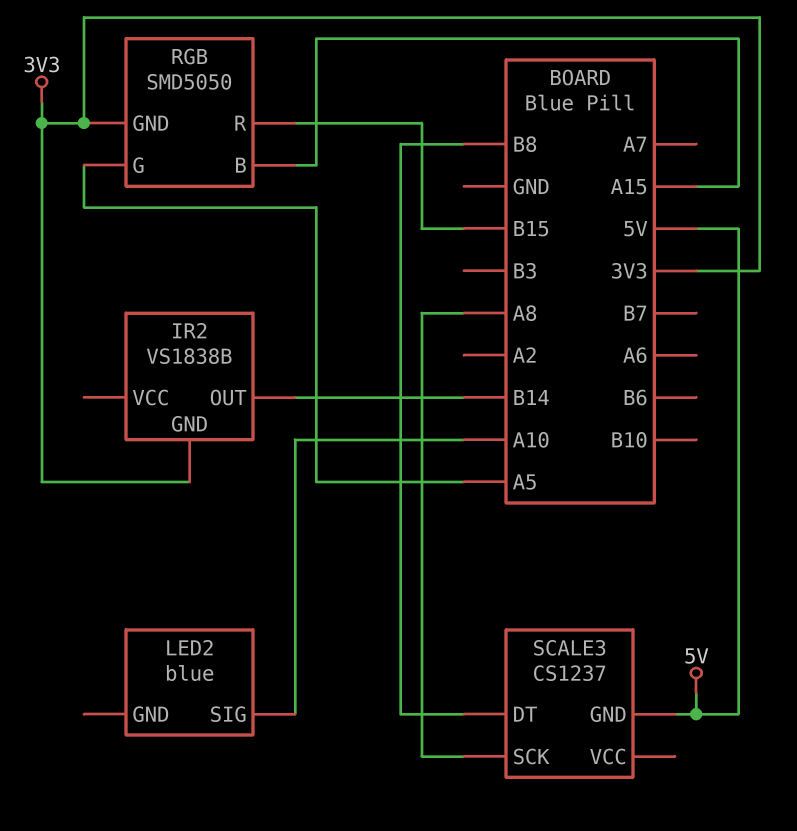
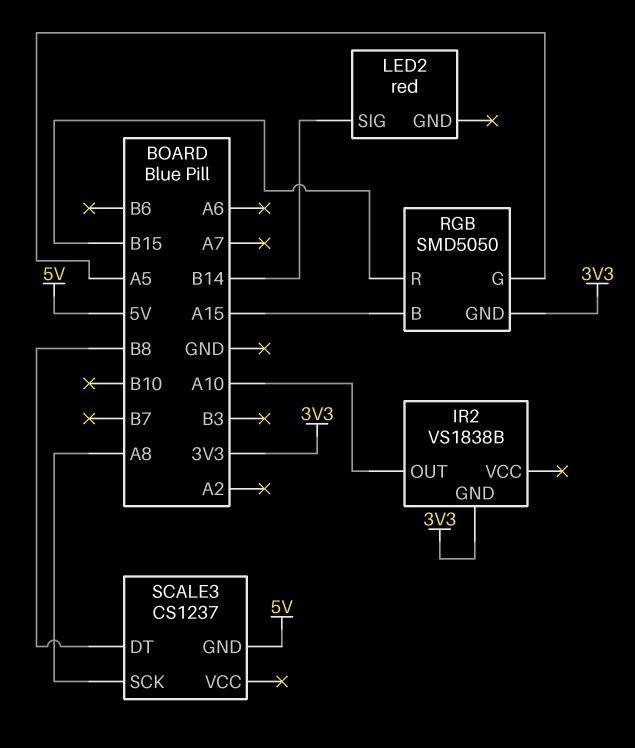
IR2 pin OUT: B14 -> A10
LED2: blue -> red
LED2 pin SIG: A10 -> B14

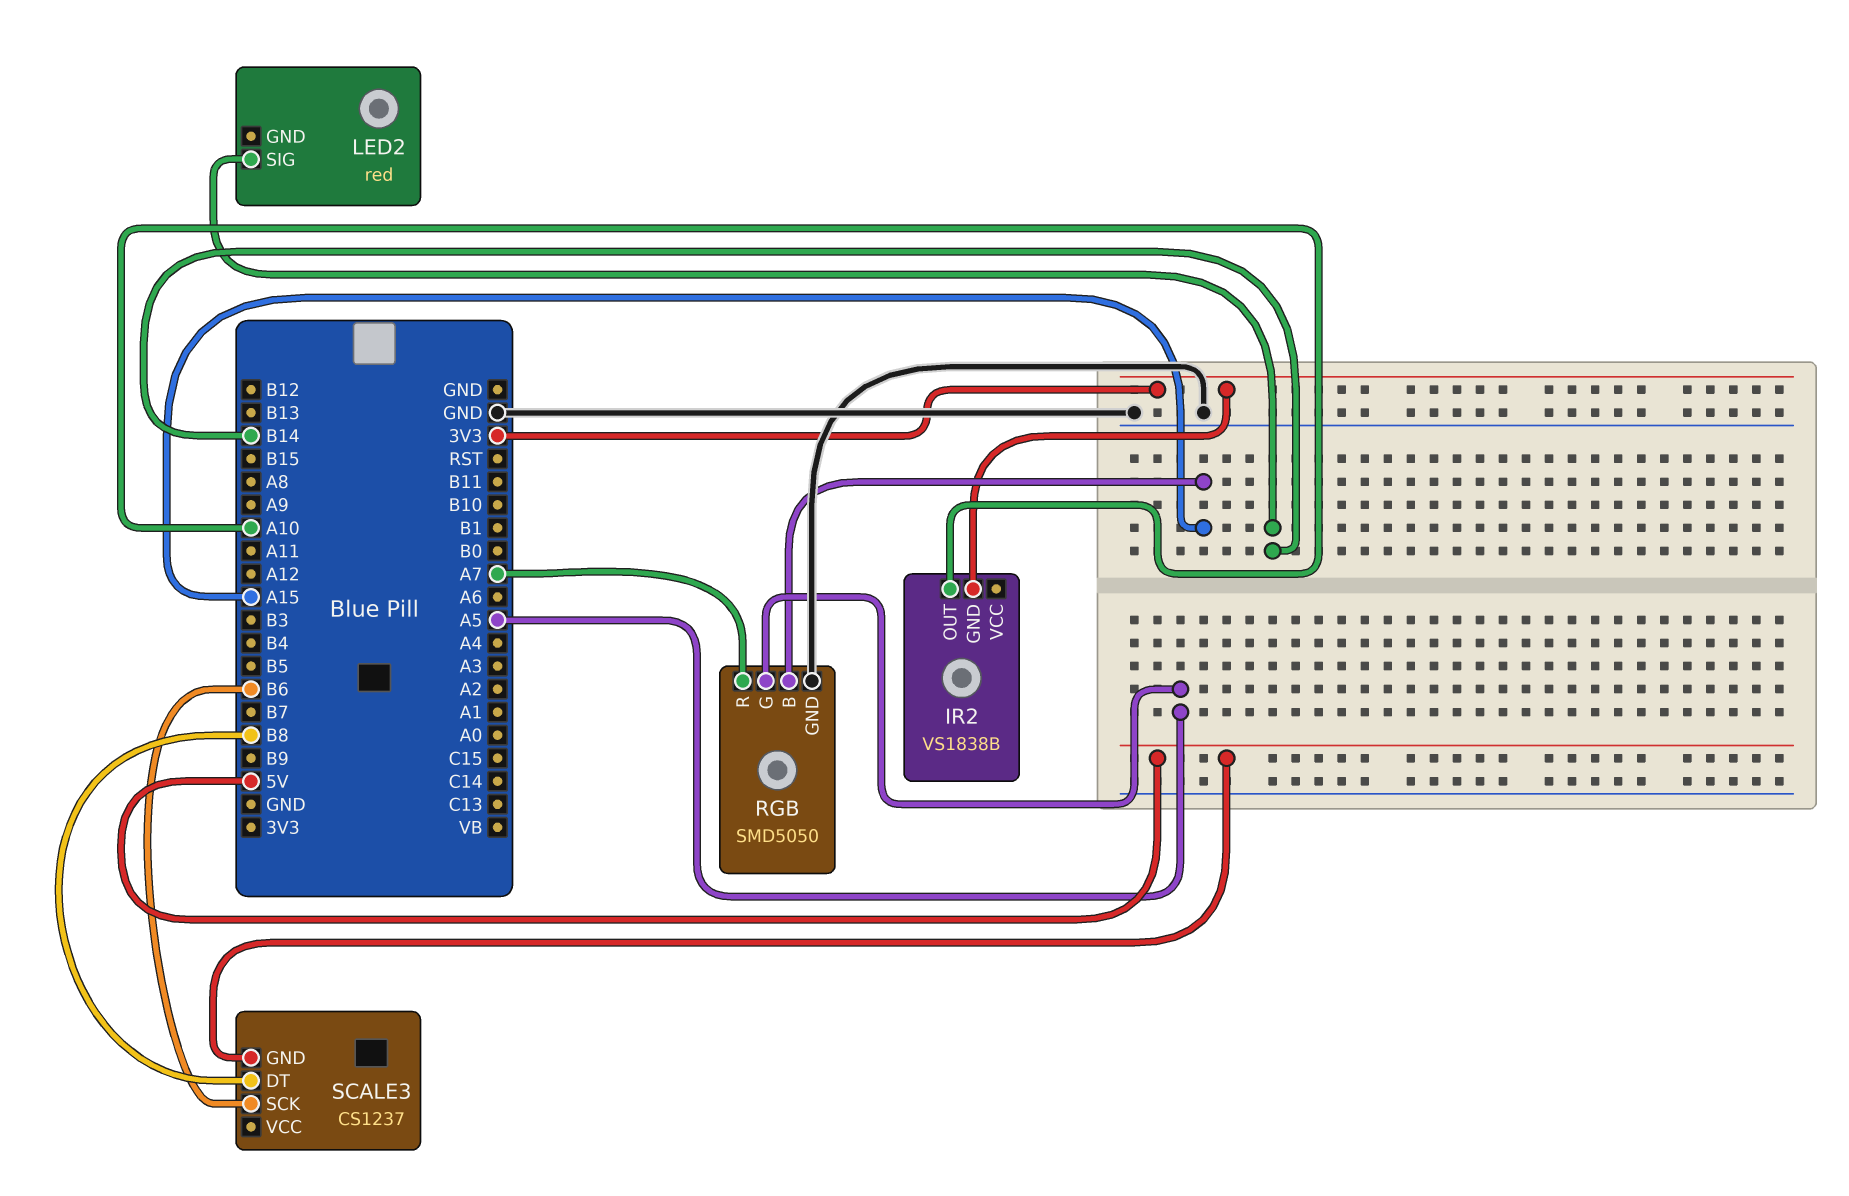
RGB pin GND: 3V3 -> GND
RGB pin R: B15 -> A7
SCALE3 pin SCK: A8 -> B6

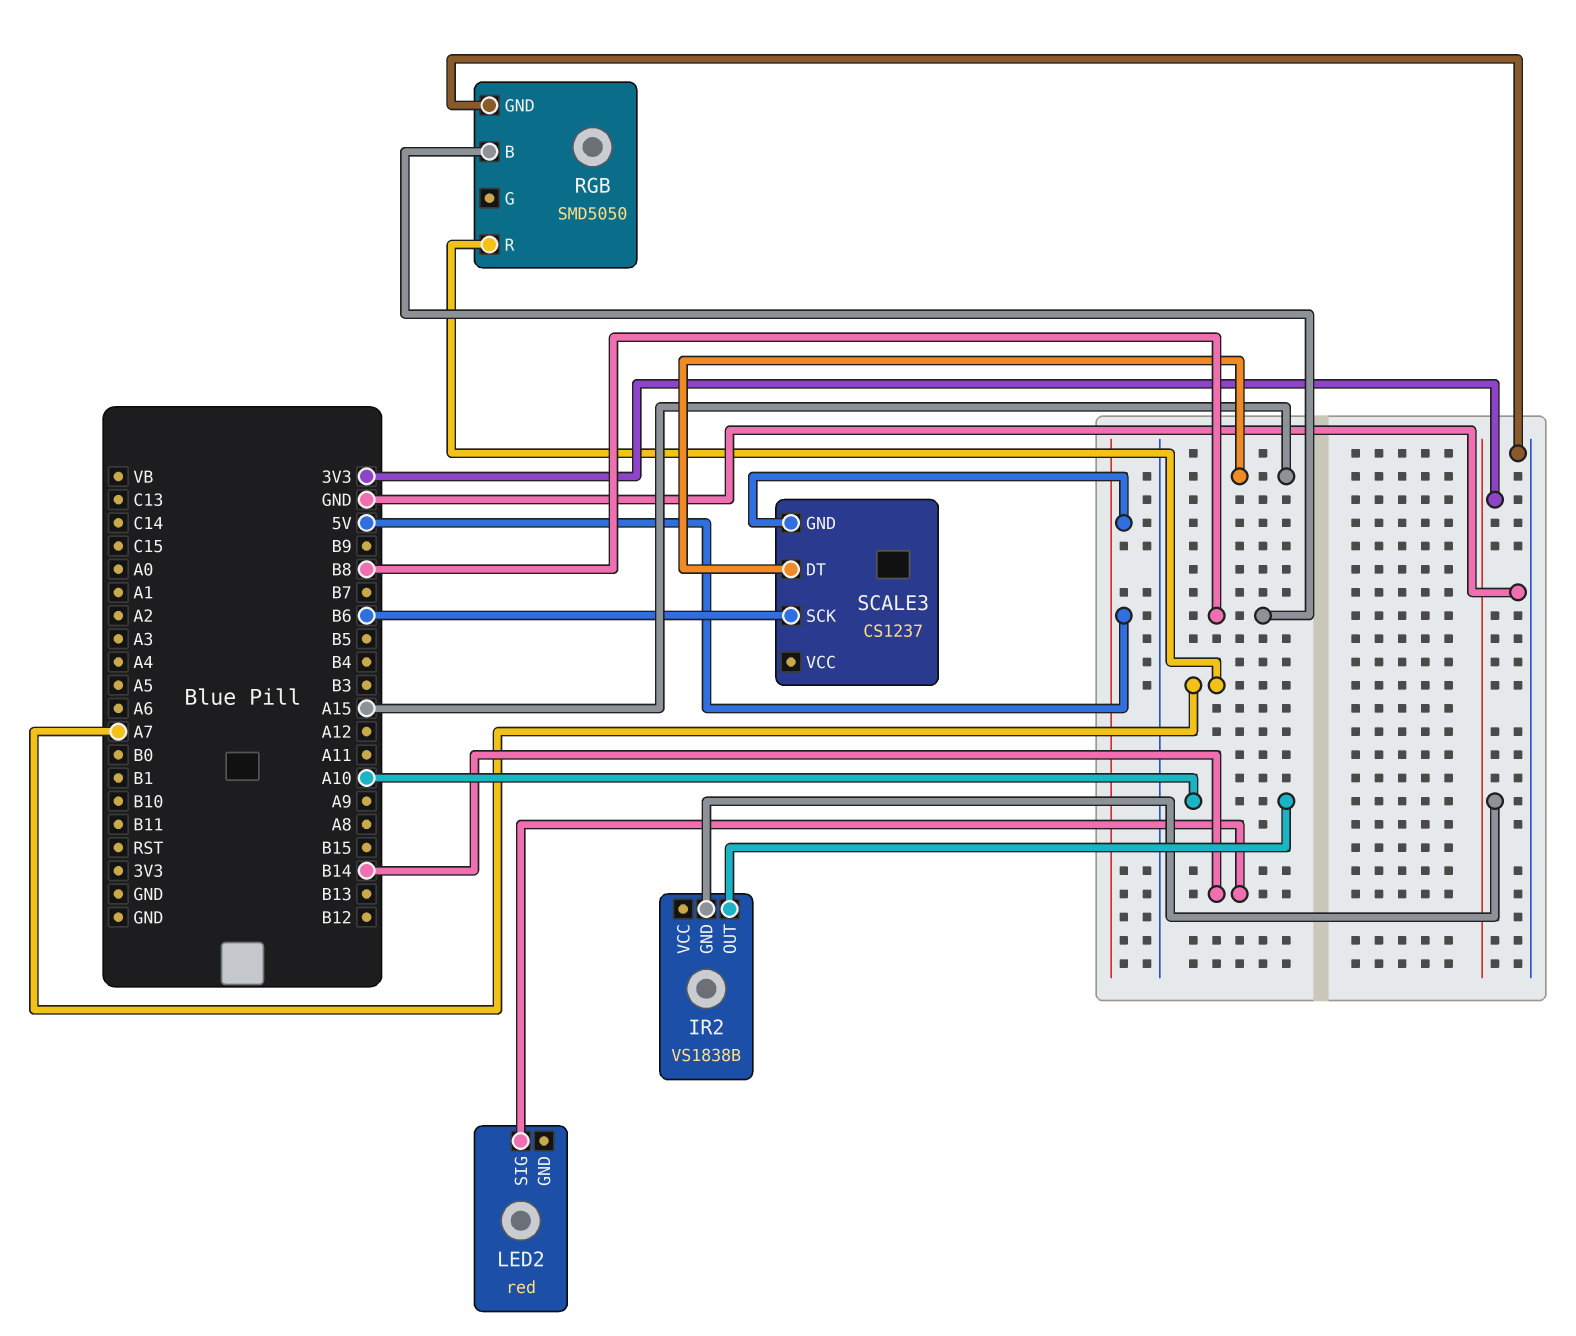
RGB pin B: A15 -> B8
RGB pin G: A5 -> none
SCALE3 pin DT: B8 -> A15

